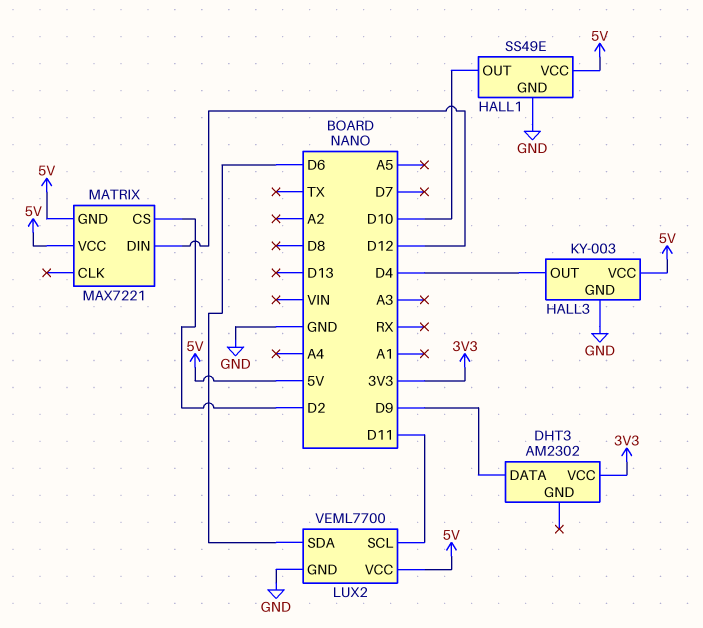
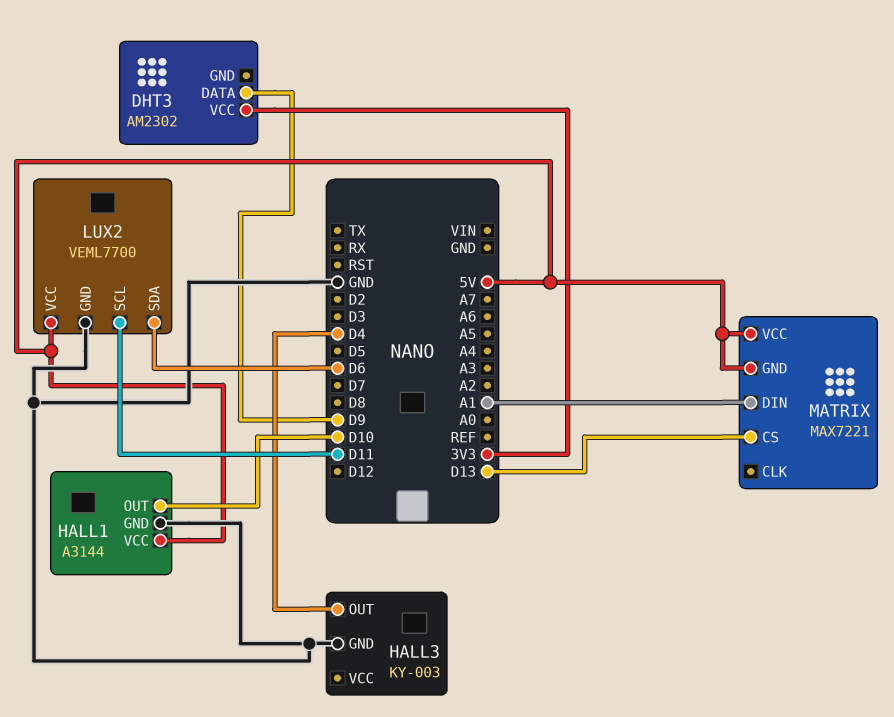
HALL1: SS49E -> A3144
HALL3 pin VCC: 5V -> none
MATRIX pin CS: D2 -> D13
MATRIX pin DIN: D12 -> A1

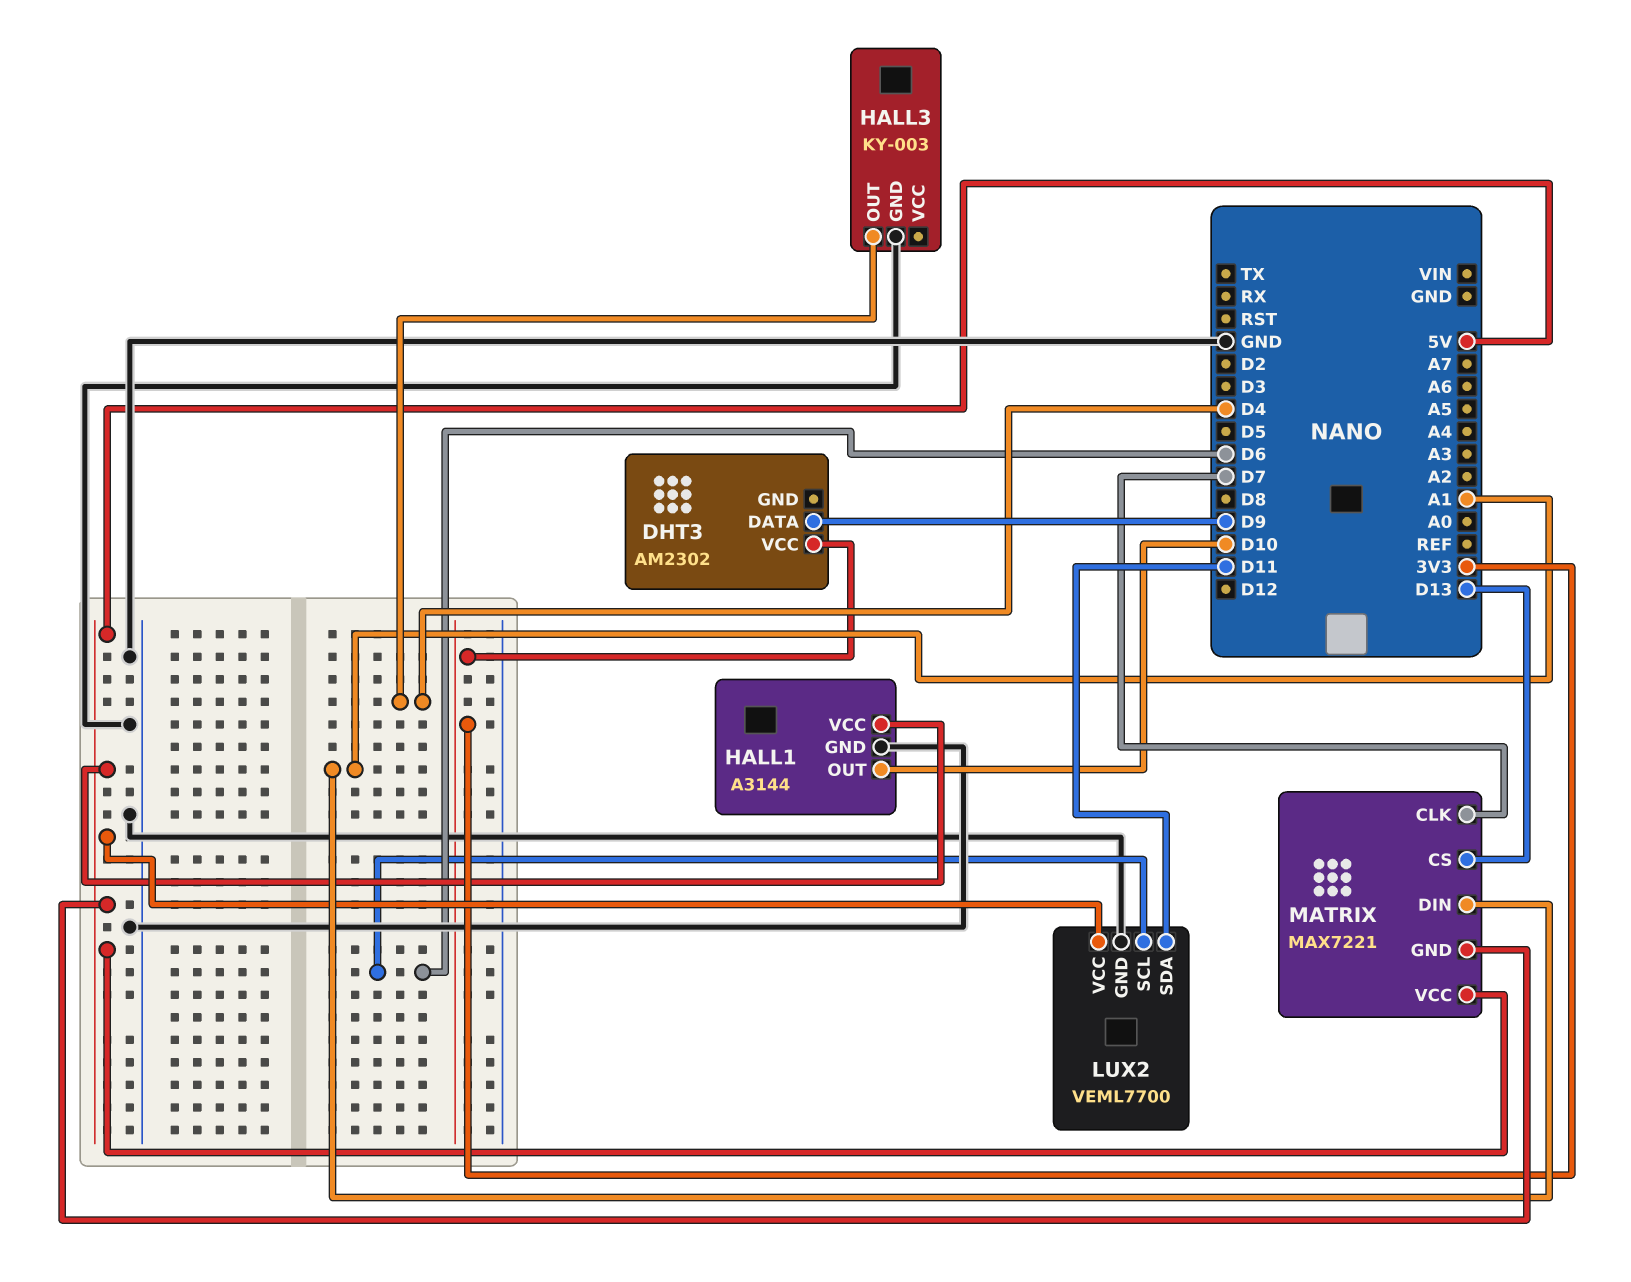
LUX2 pin SCL: D11 -> D6
LUX2 pin SDA: D6 -> D11
MATRIX pin CLK: none -> D7

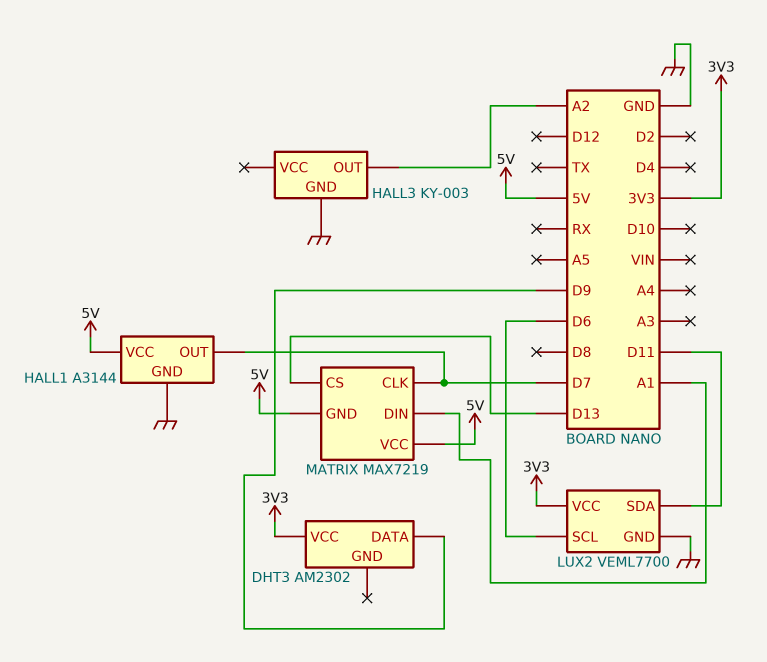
HALL1 pin OUT: D10 -> D7
HALL3 pin OUT: D4 -> A2
LUX2 pin VCC: 5V -> 3V3
MATRIX: MAX7221 -> MAX7219

